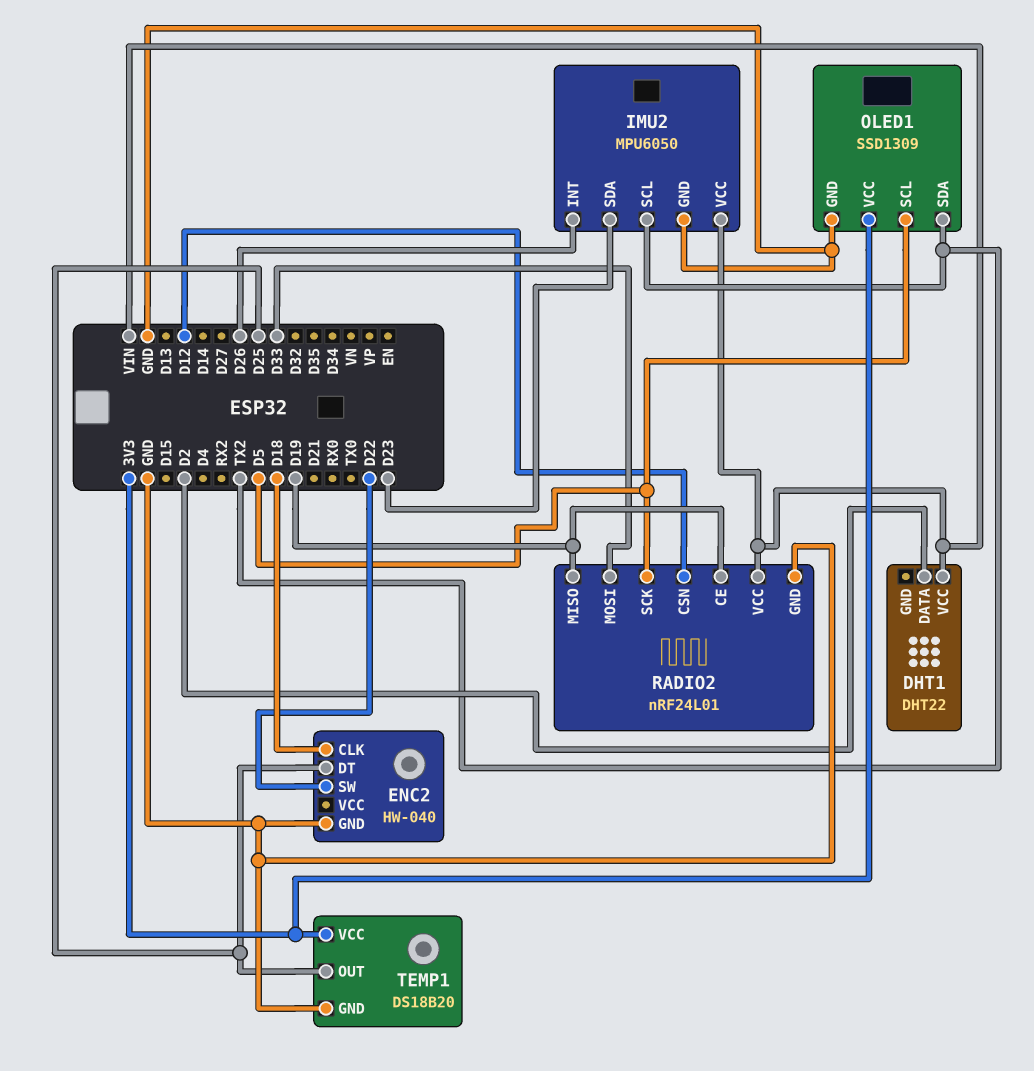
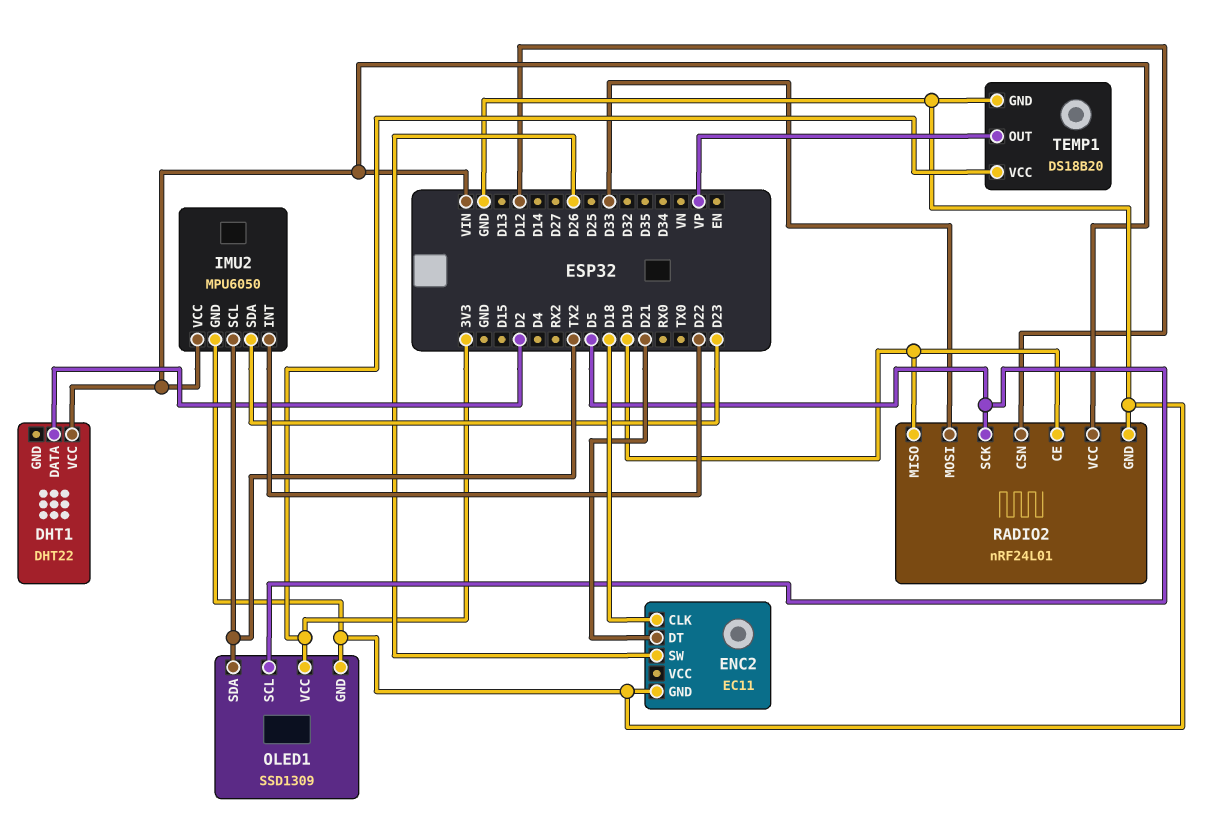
ENC2: HW-040 -> EC11
ENC2 pin DT: D25 -> D21
ENC2 pin SW: D22 -> D26
IMU2 pin INT: D26 -> D22
TEMP1 pin OUT: D25 -> VP

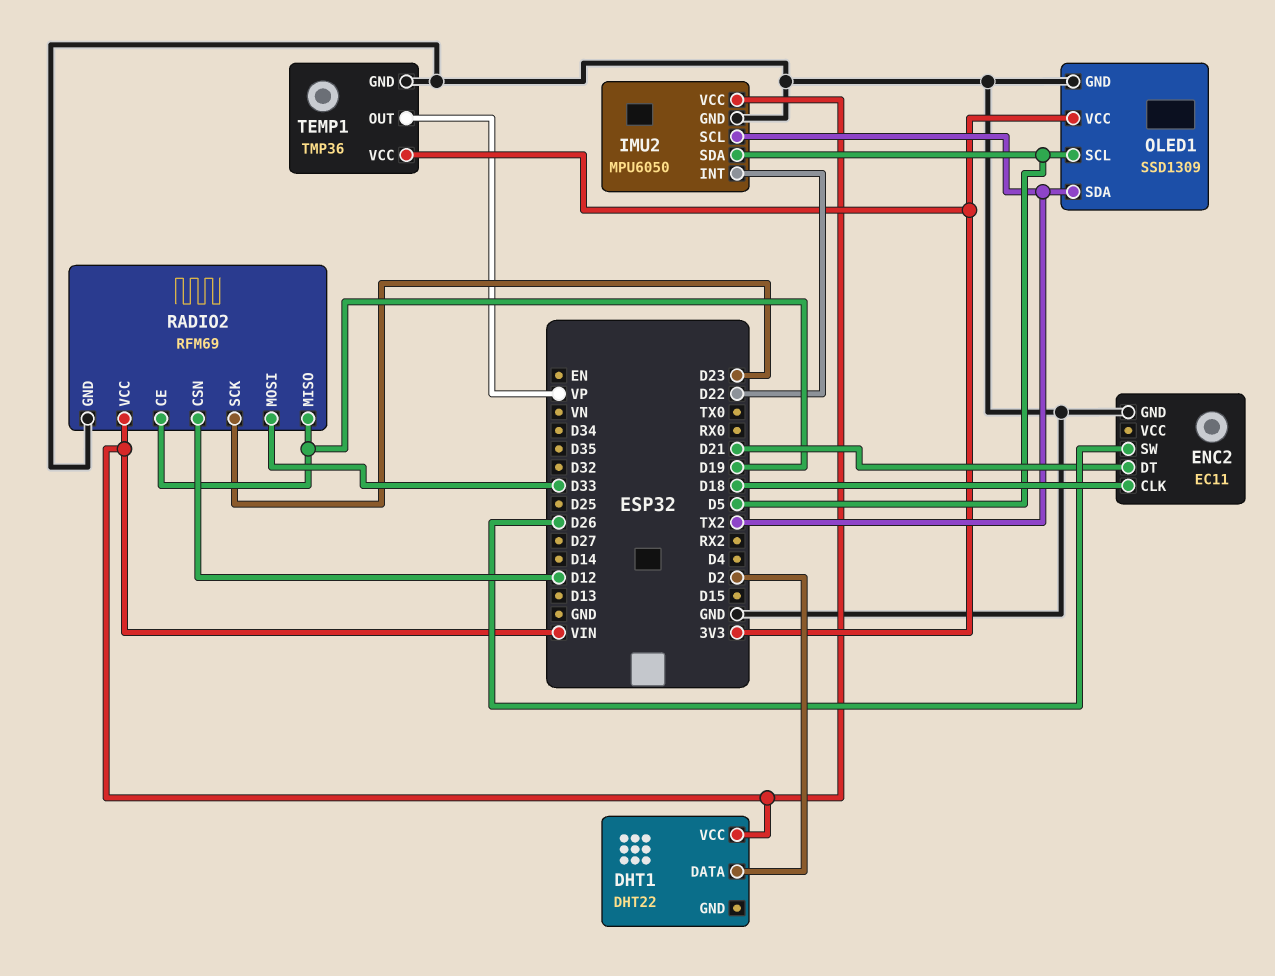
IMU2 pin SDA: D23 -> D5
RADIO2: nRF24L01 -> RFM69
RADIO2 pin SCK: D5 -> D23
TEMP1: DS18B20 -> TMP36

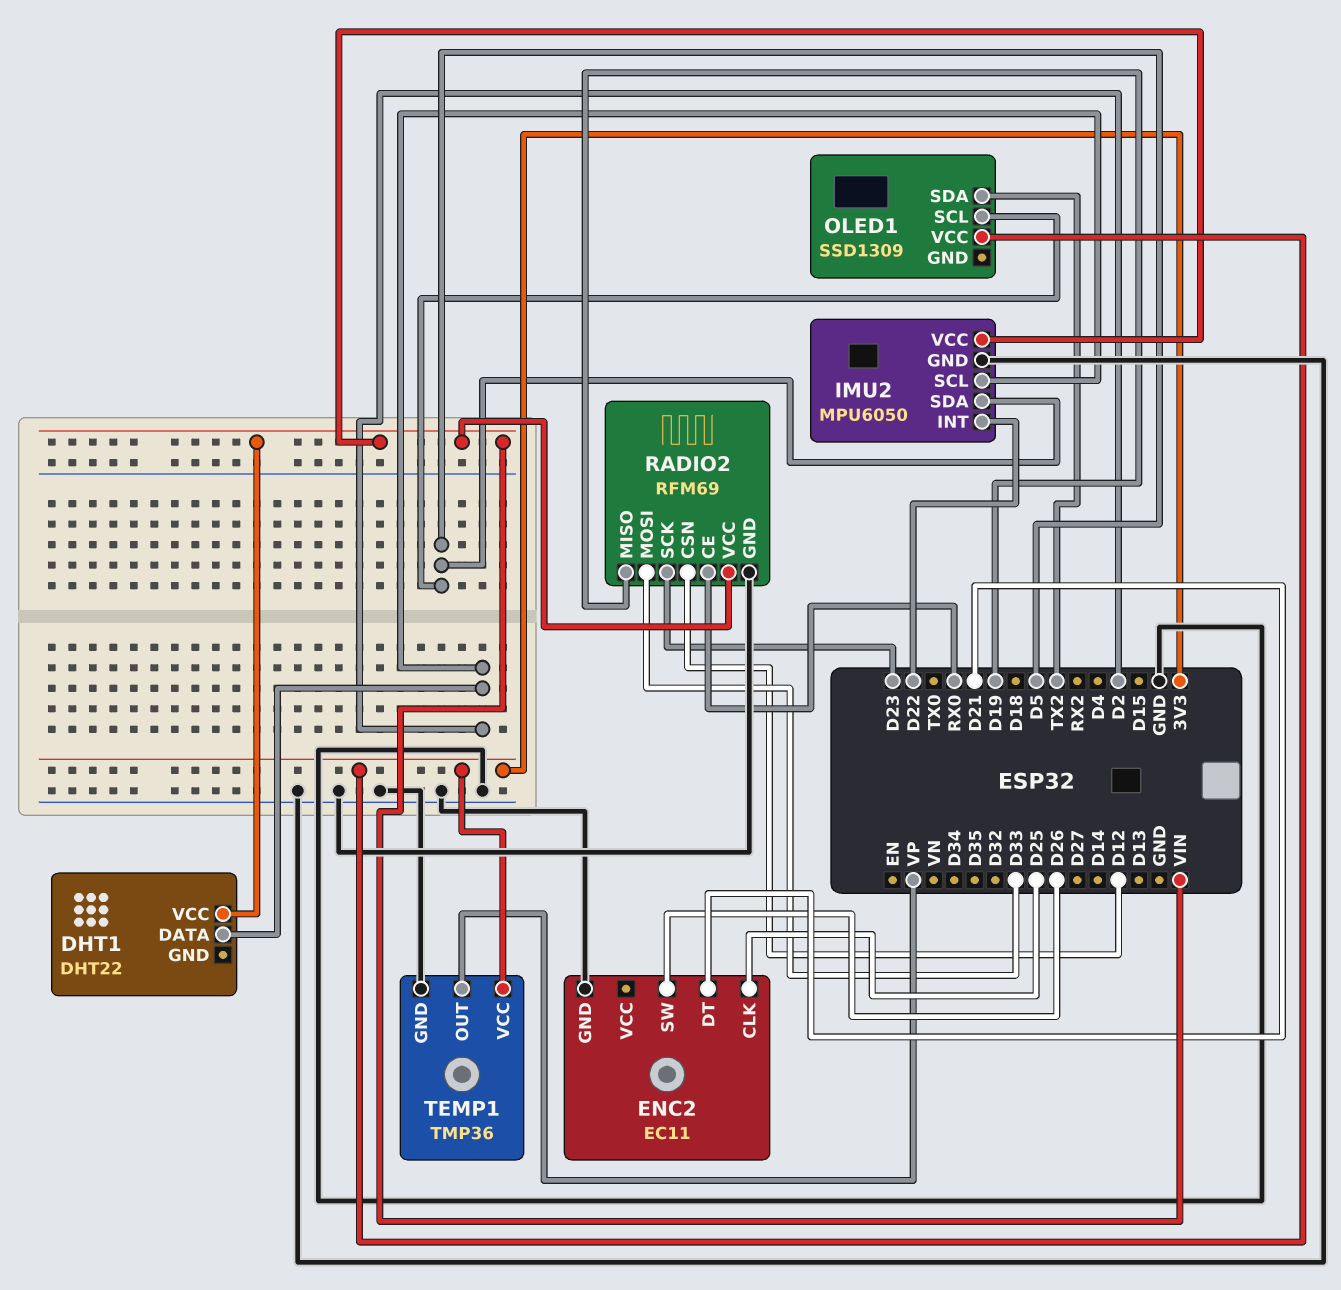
ENC2 pin CLK: D18 -> D25
IMU2 pin SCL: TX2 -> D2
OLED1 pin GND: GND -> none
RADIO2 pin CE: D19 -> RX0

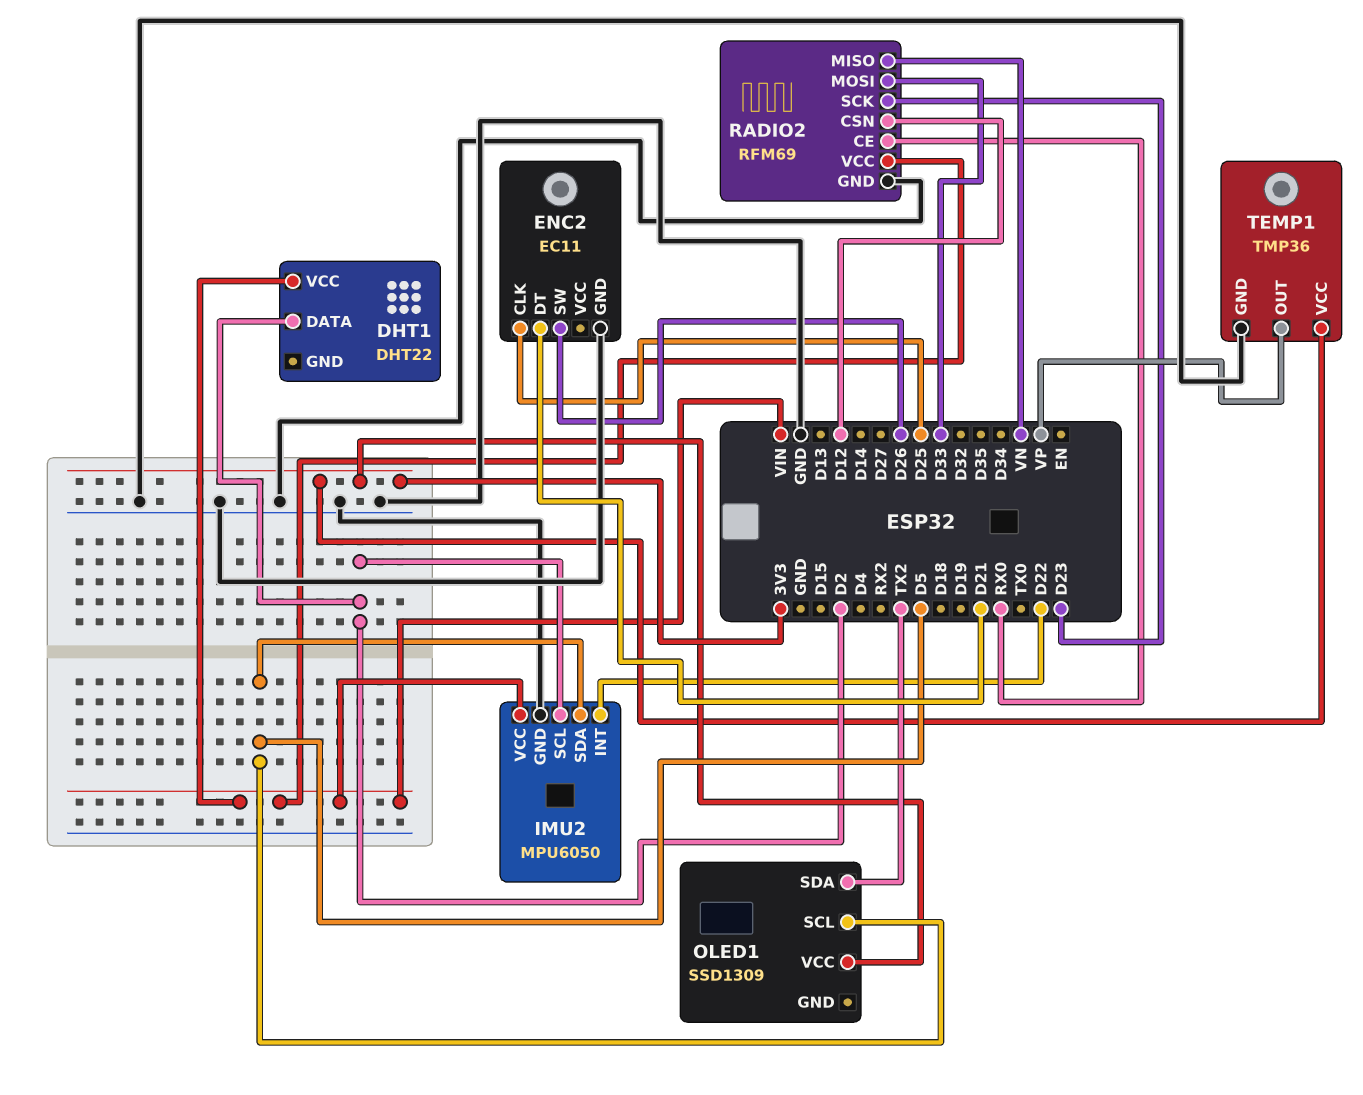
RADIO2 pin MISO: D19 -> VN

